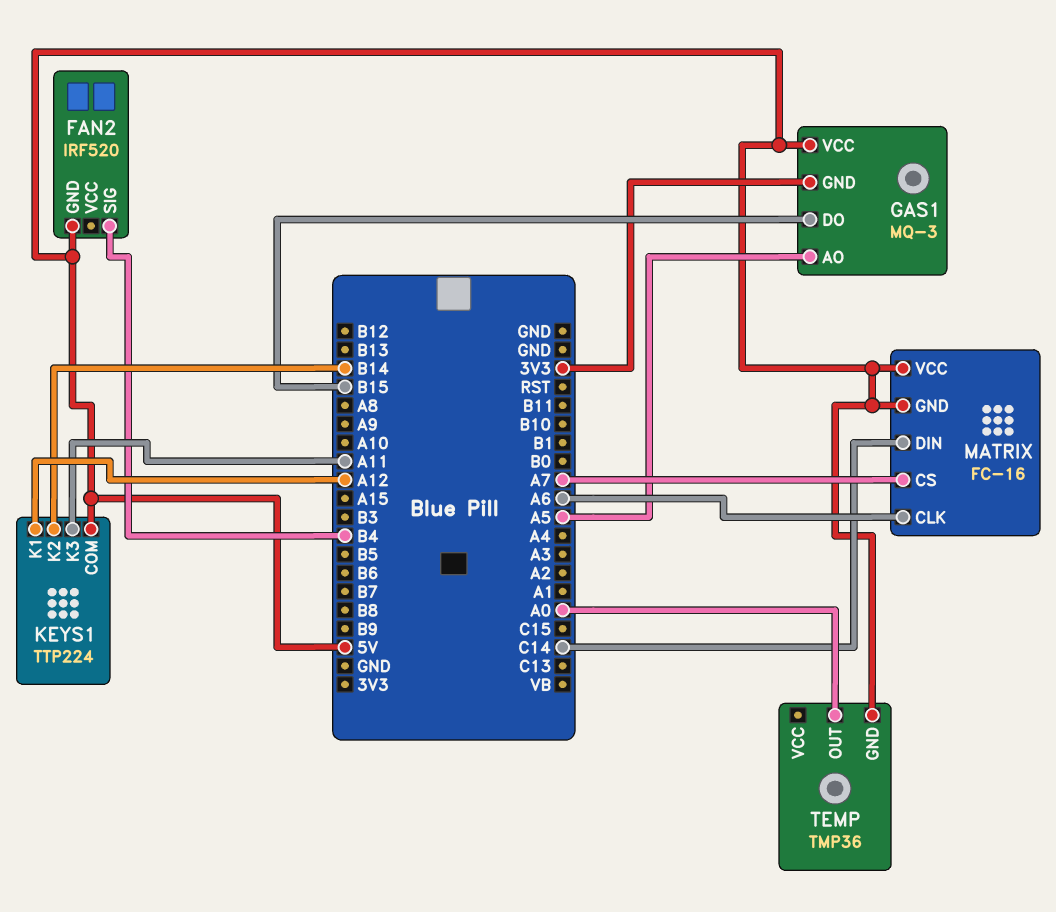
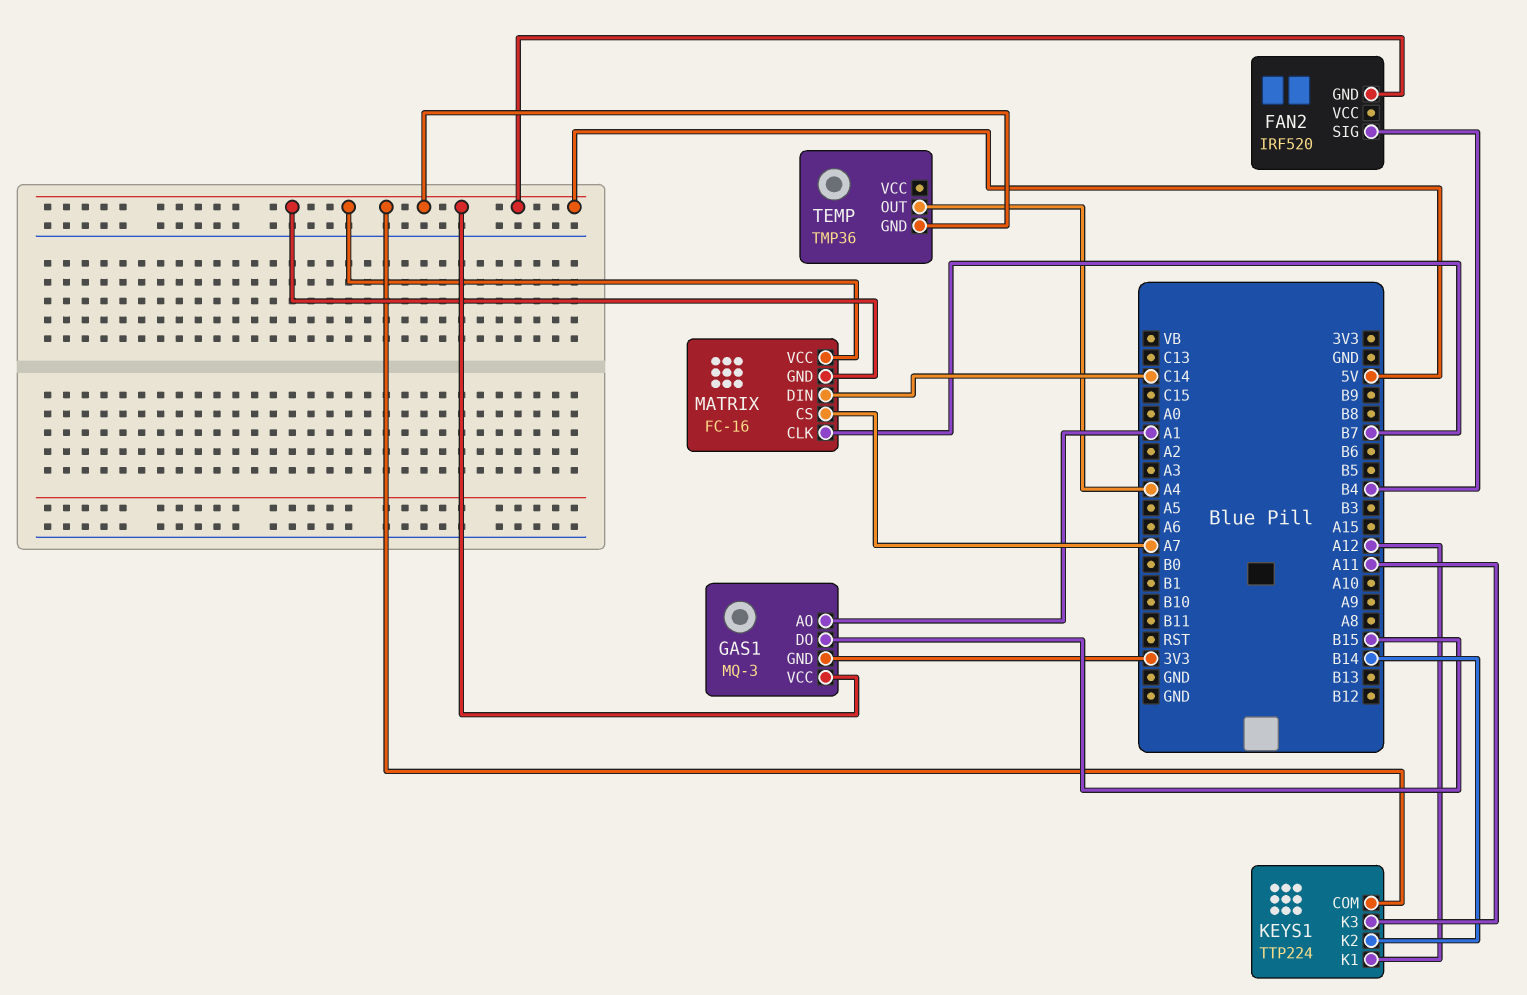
GAS1 pin AO: A5 -> A1
MATRIX pin CLK: A6 -> B7
TEMP pin OUT: A0 -> A4

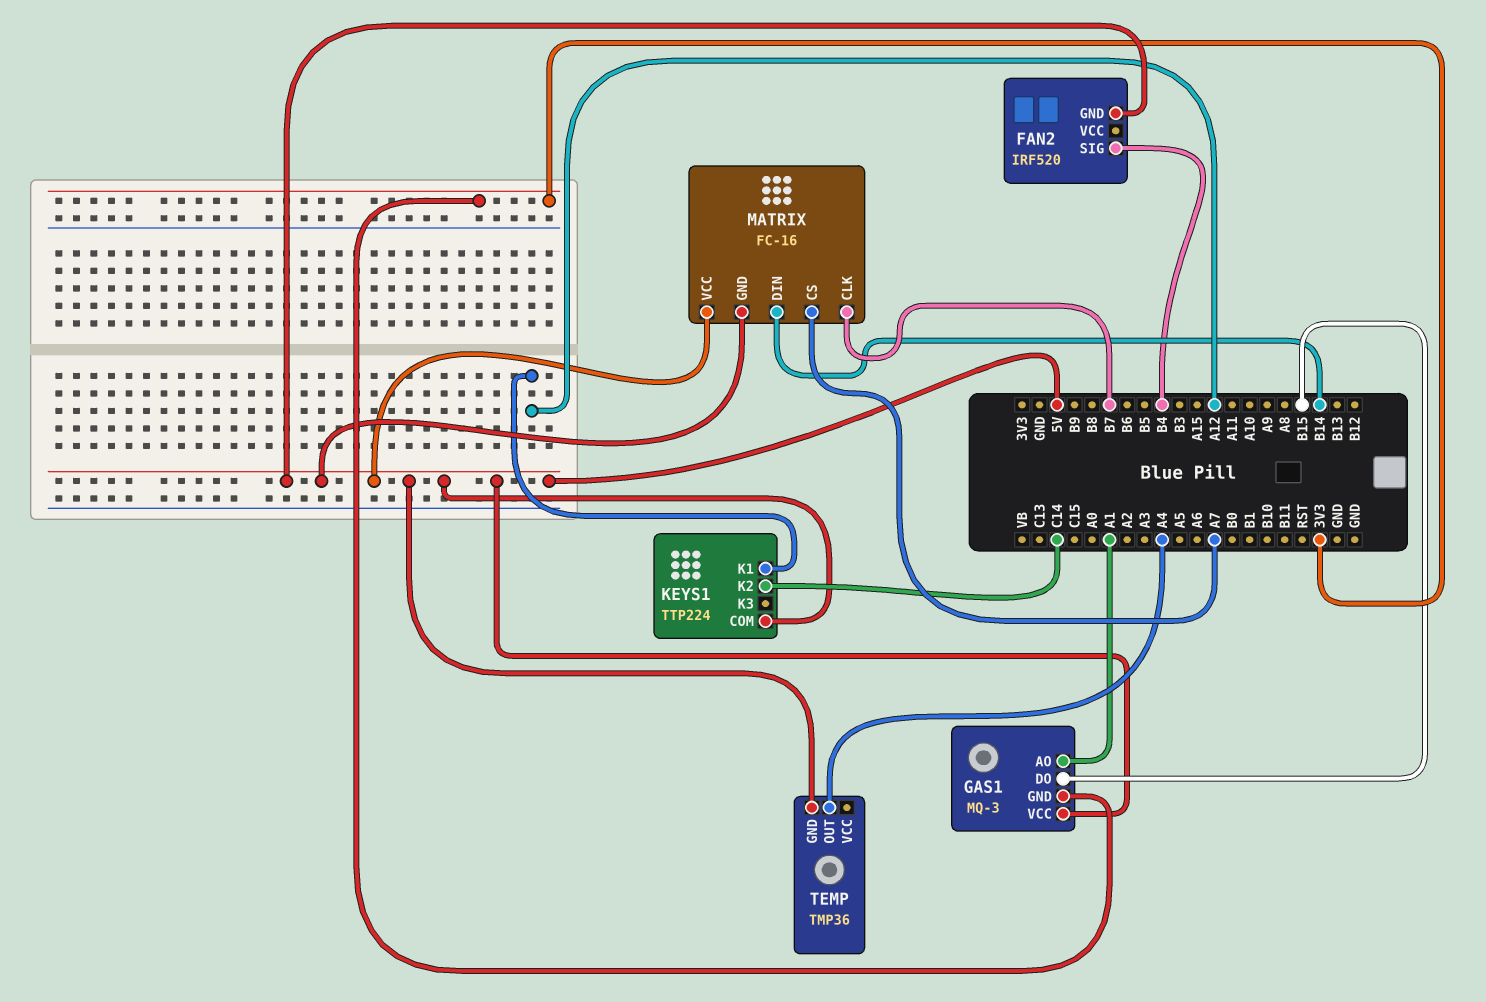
KEYS1 pin K2: B14 -> C14
KEYS1 pin K3: A11 -> none
MATRIX pin DIN: C14 -> B14

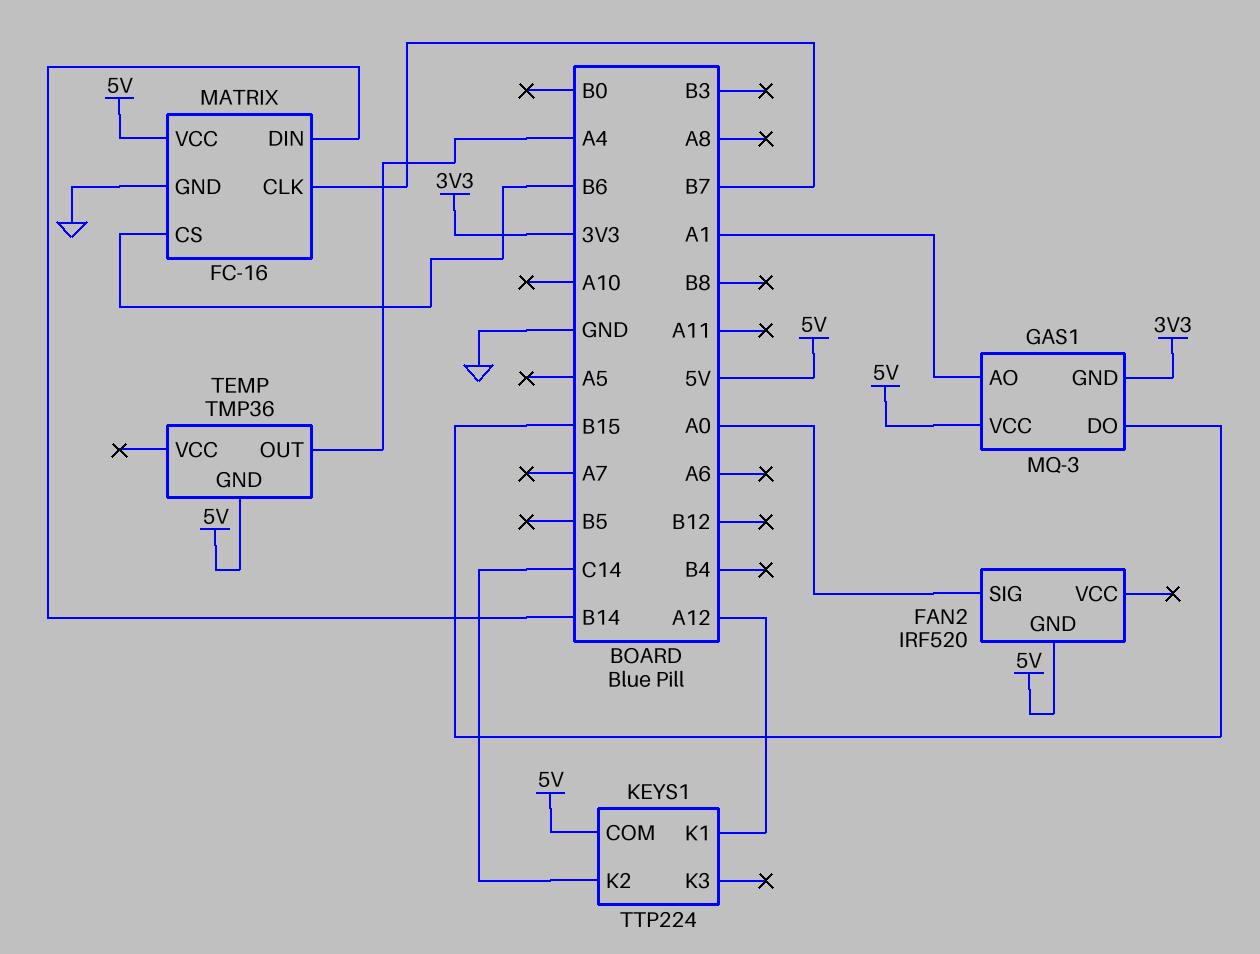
FAN2 pin SIG: B4 -> A0
MATRIX pin CS: A7 -> B6
MATRIX pin GND: 5V -> GND

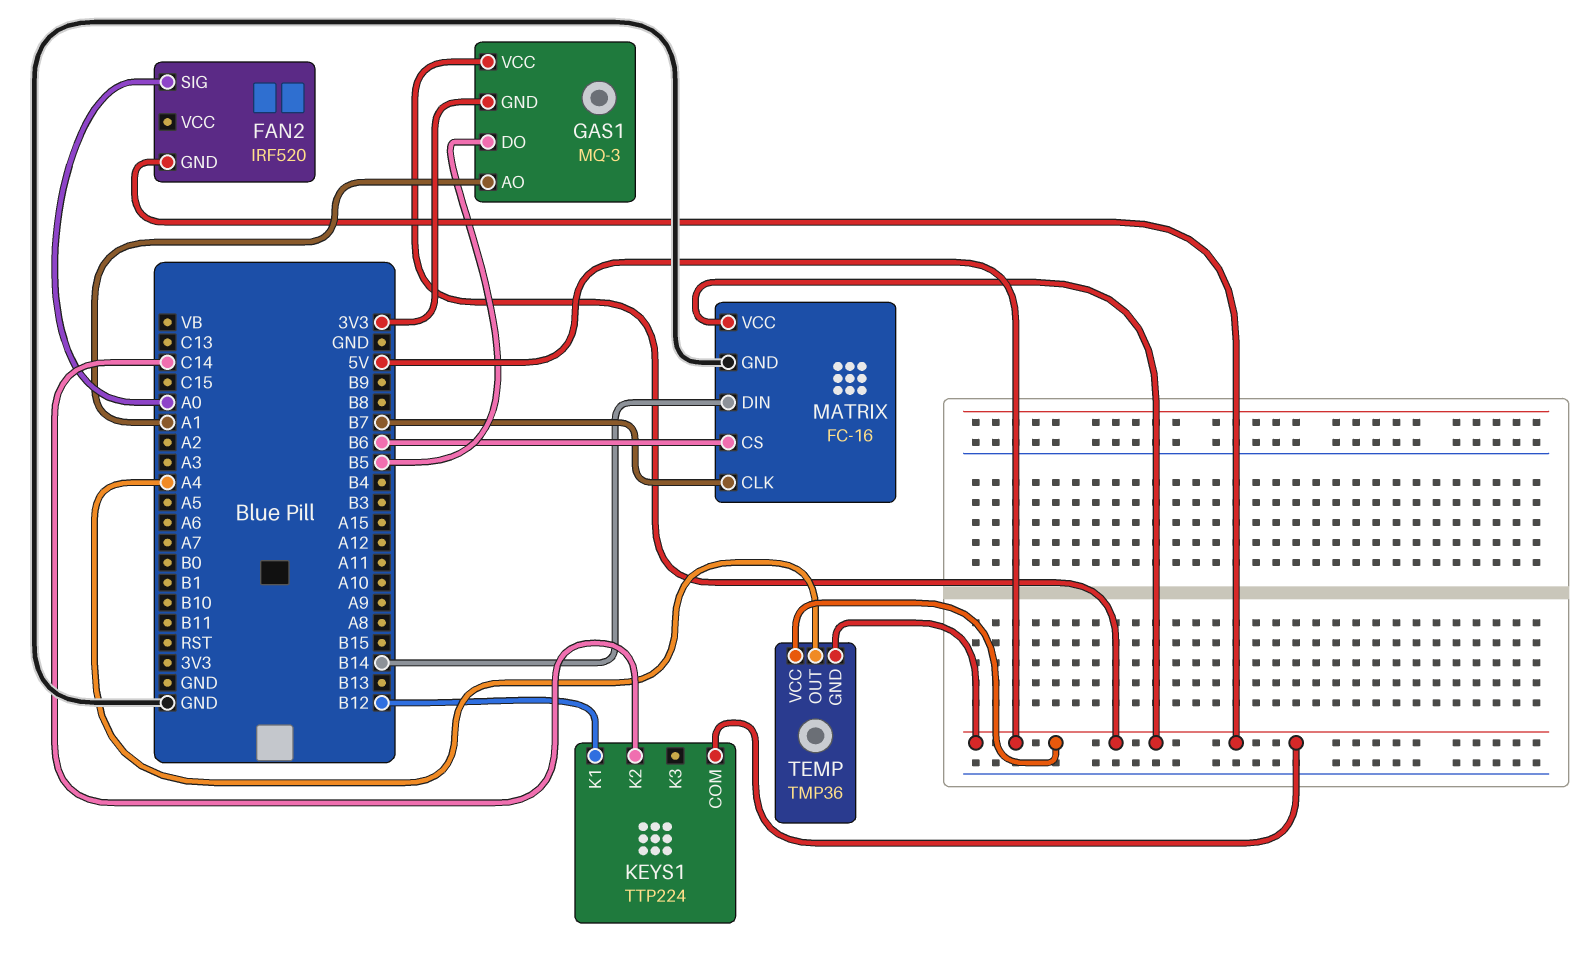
GAS1 pin DO: B15 -> B5
KEYS1 pin K1: A12 -> B12
TEMP pin VCC: none -> 5V

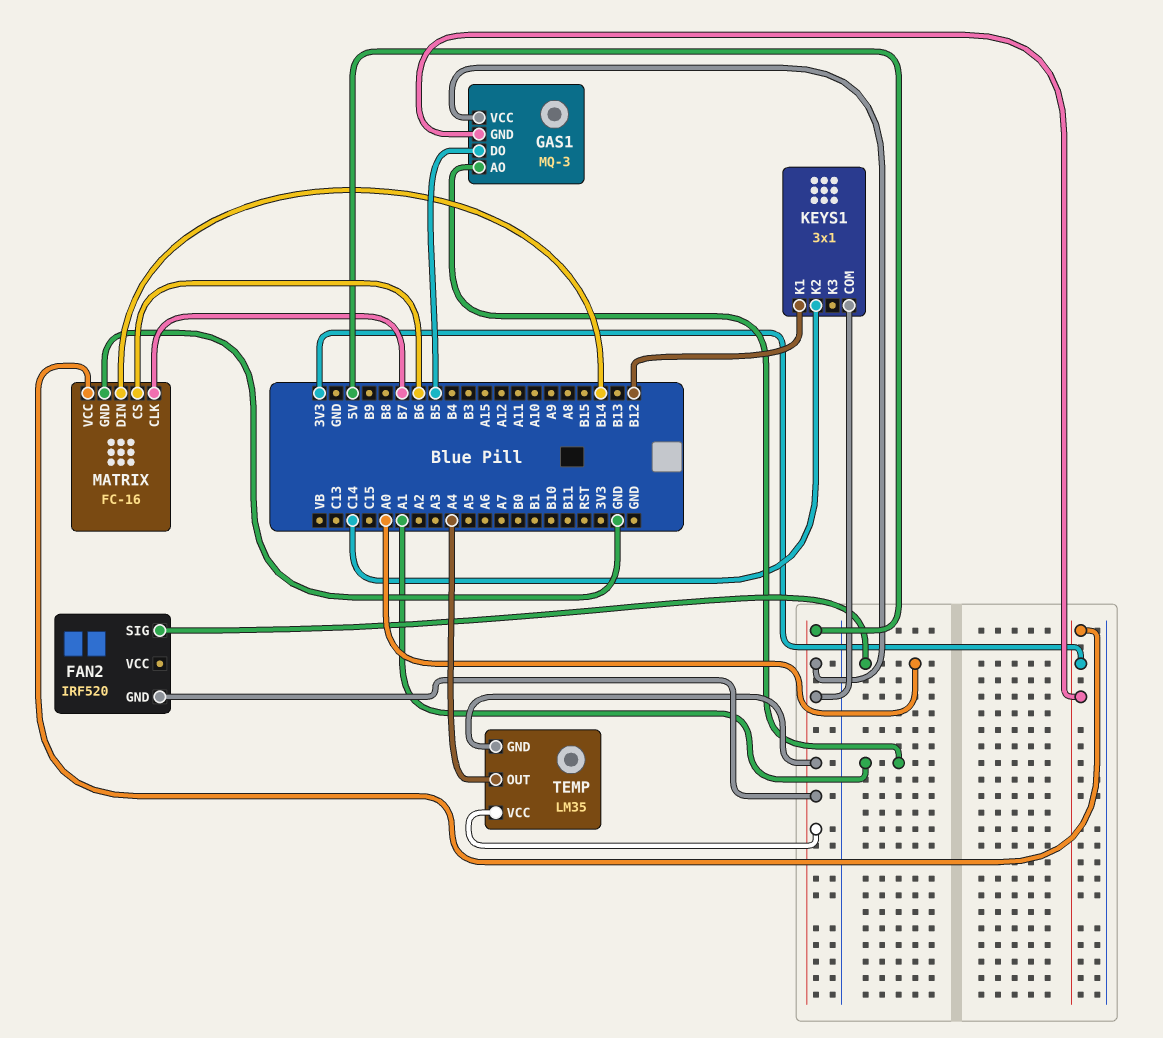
KEYS1: TTP224 -> 3x1
MATRIX pin VCC: 5V -> 3V3
TEMP: TMP36 -> LM35

